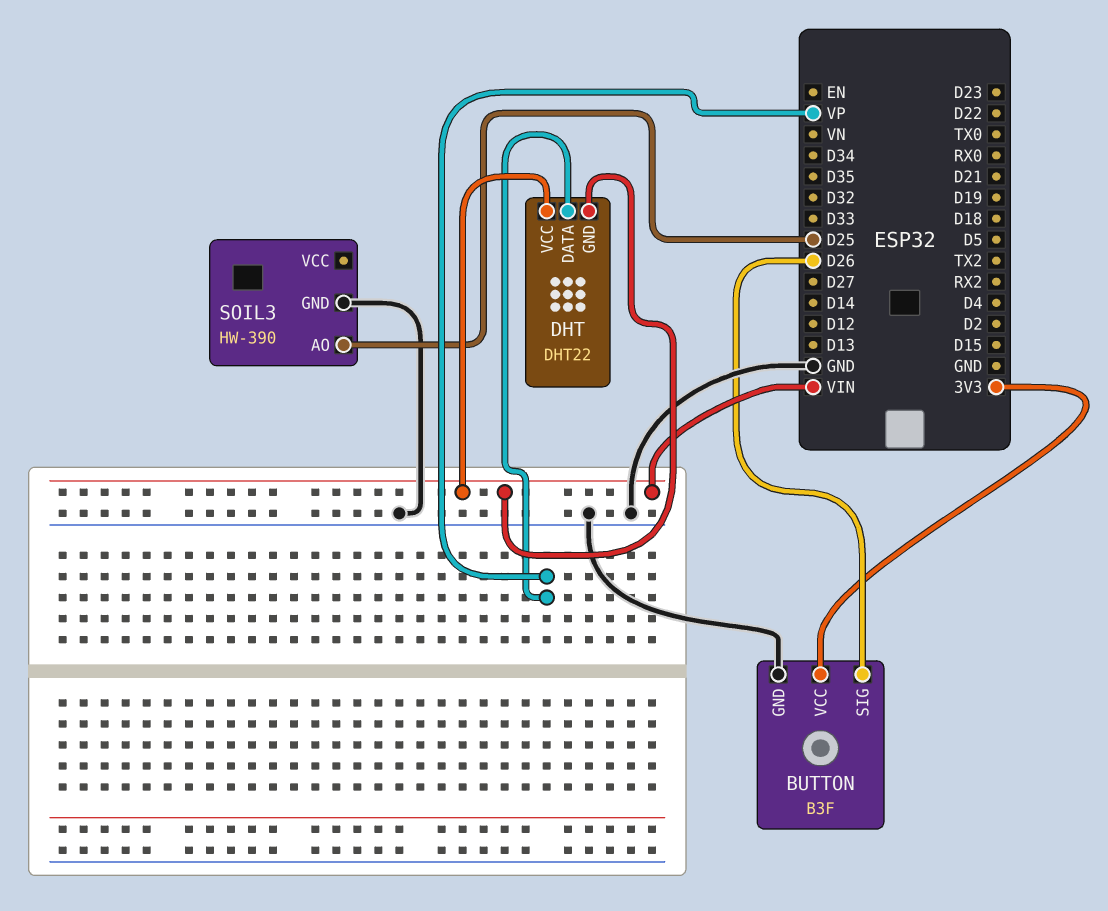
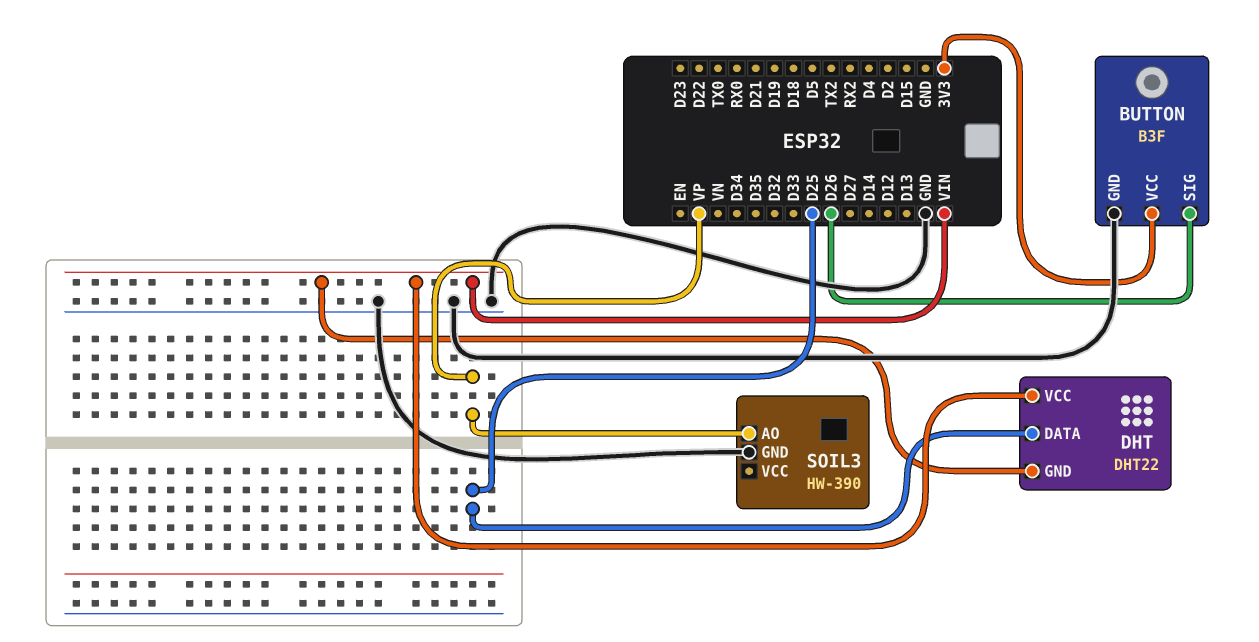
DHT pin DATA: VP -> D25
SOIL3 pin AO: D25 -> VP

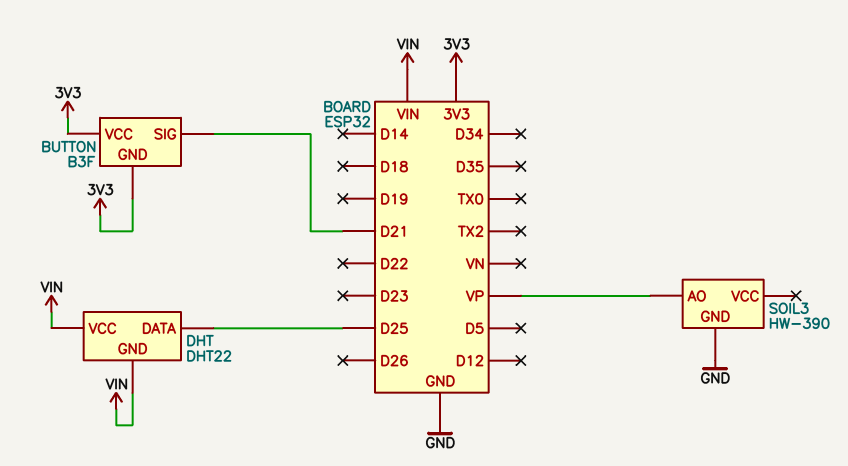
BUTTON pin GND: GND -> 3V3
BUTTON pin SIG: D26 -> D21

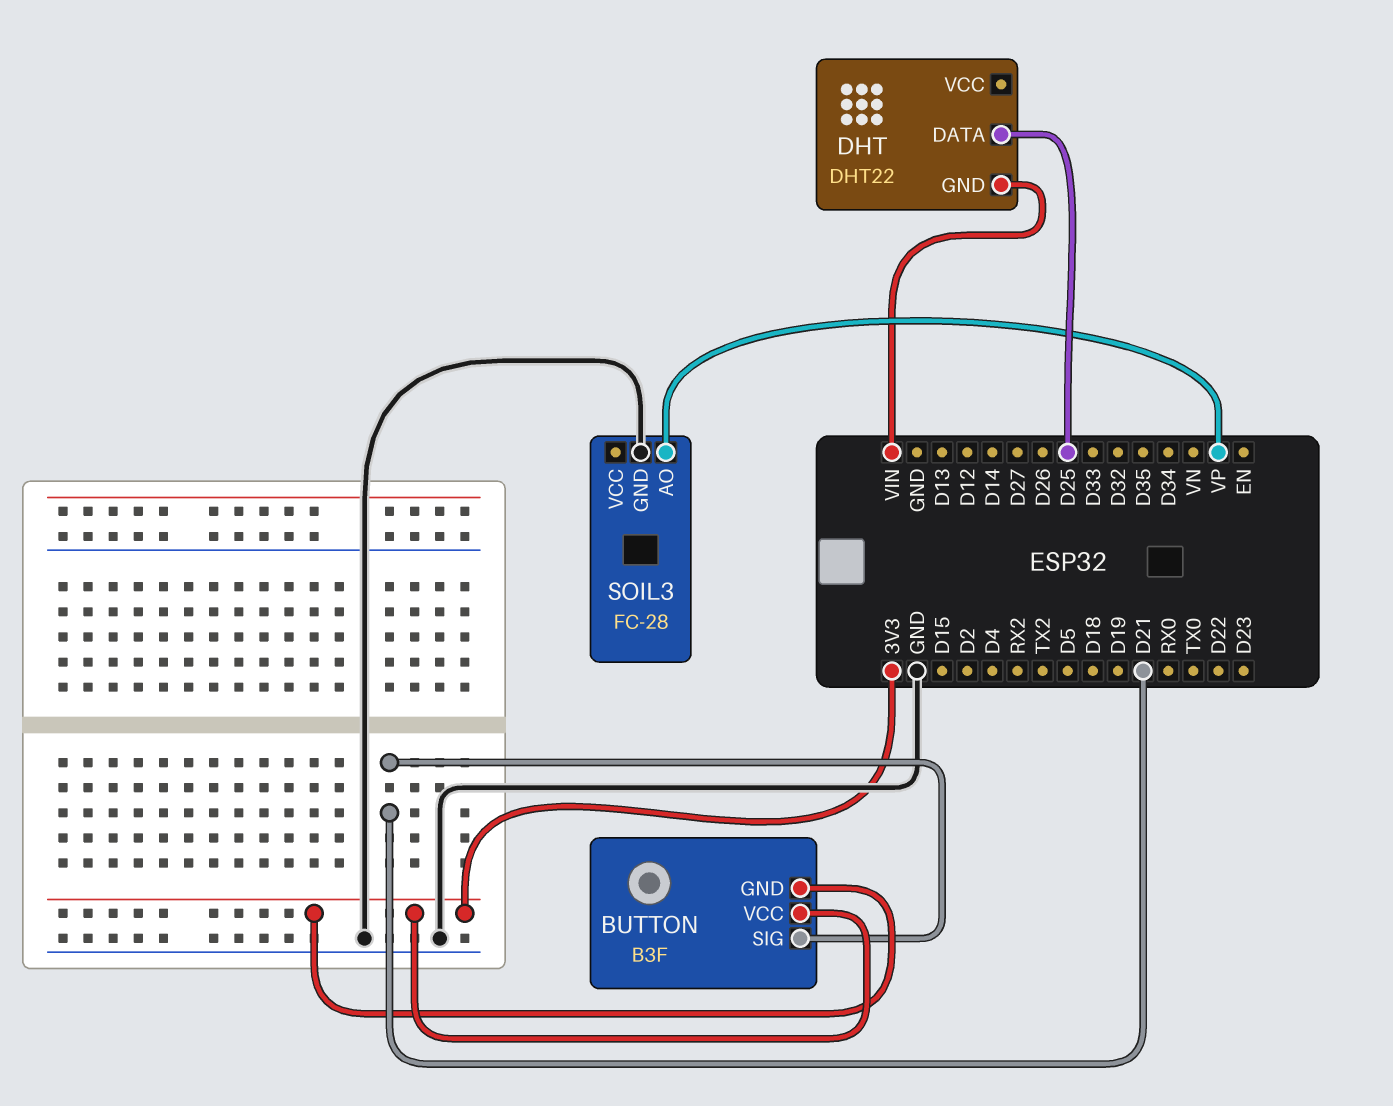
DHT pin VCC: VIN -> none
SOIL3: HW-390 -> FC-28

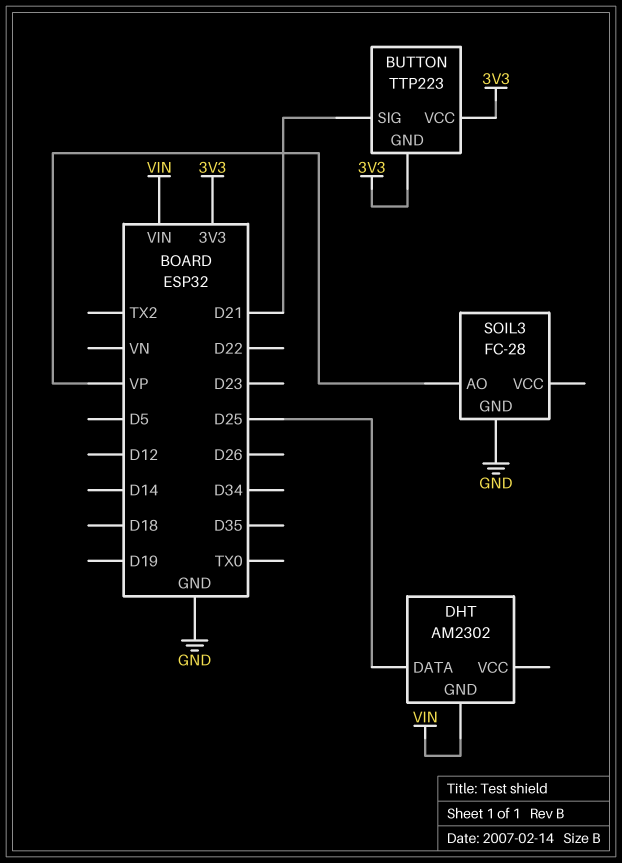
BUTTON: B3F -> TTP223
DHT: DHT22 -> AM2302

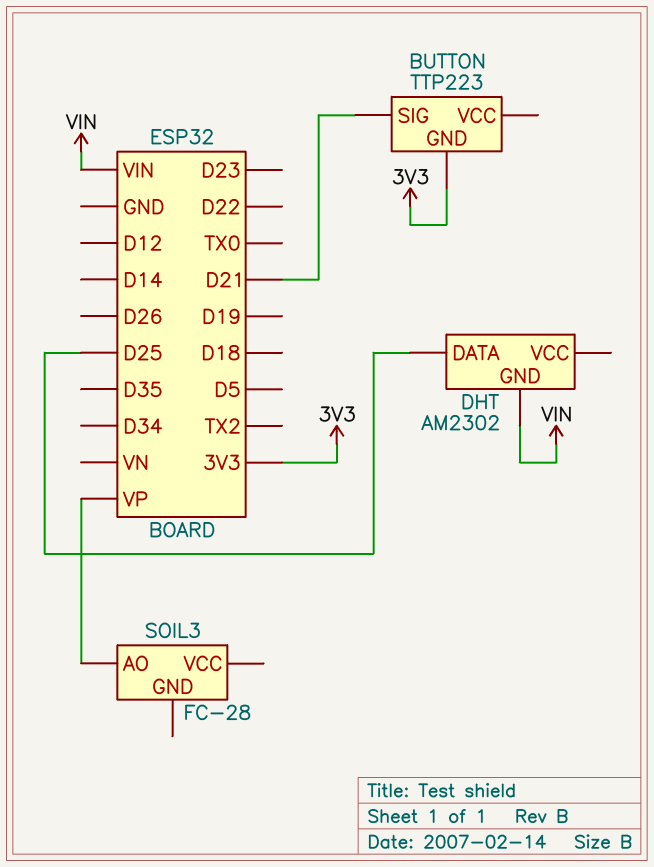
BUTTON pin VCC: 3V3 -> none
SOIL3 pin GND: GND -> none

